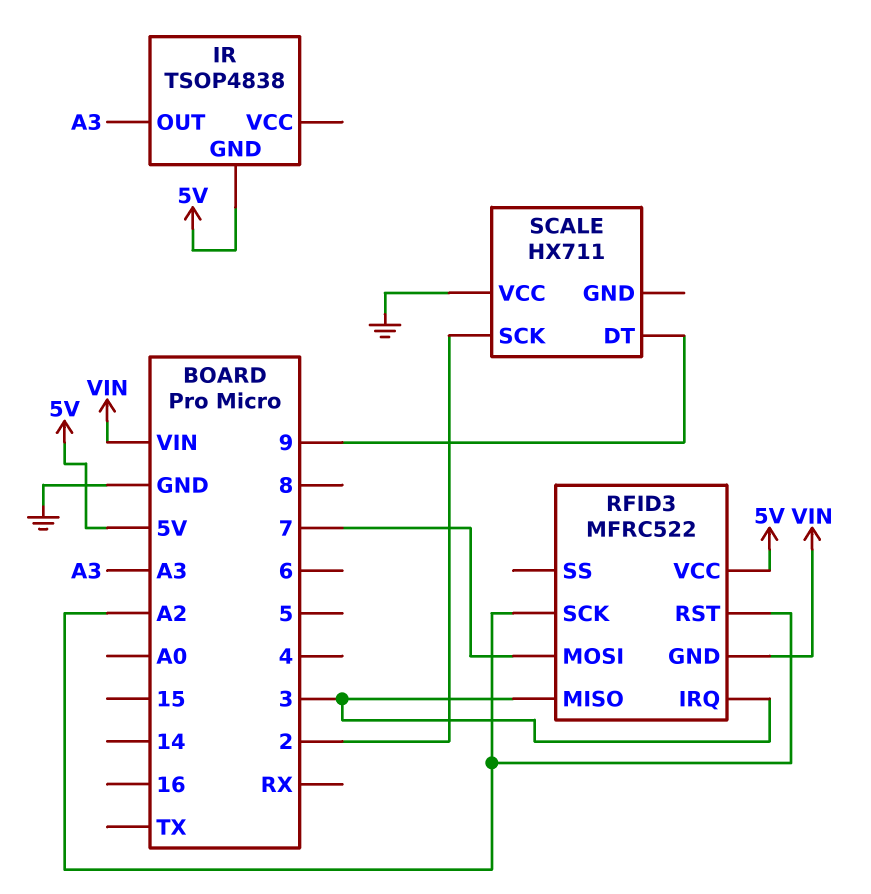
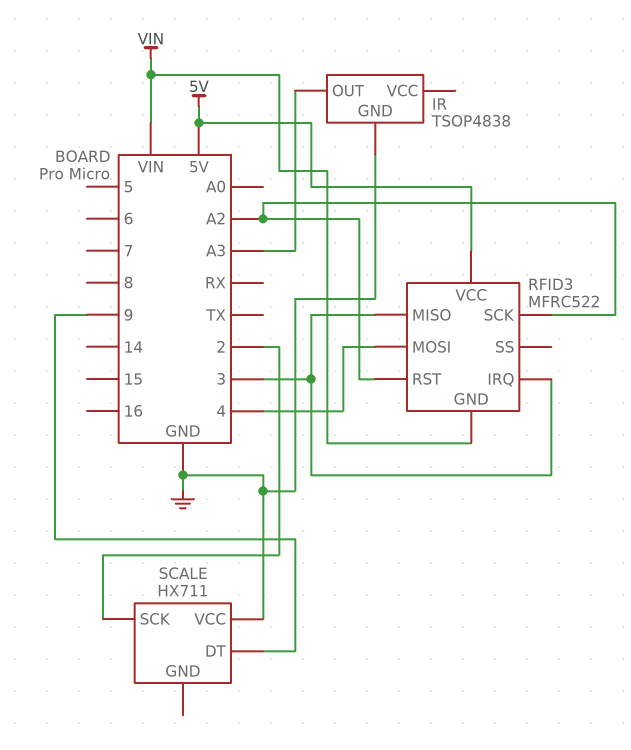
IR pin GND: 5V -> GND
RFID3 pin MOSI: 7 -> 4

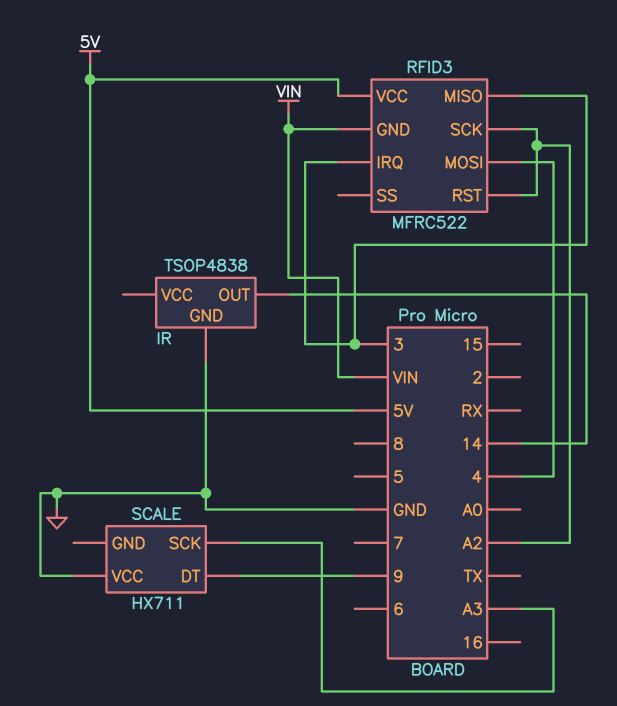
IR pin OUT: A3 -> 14
SCALE pin SCK: 2 -> A3

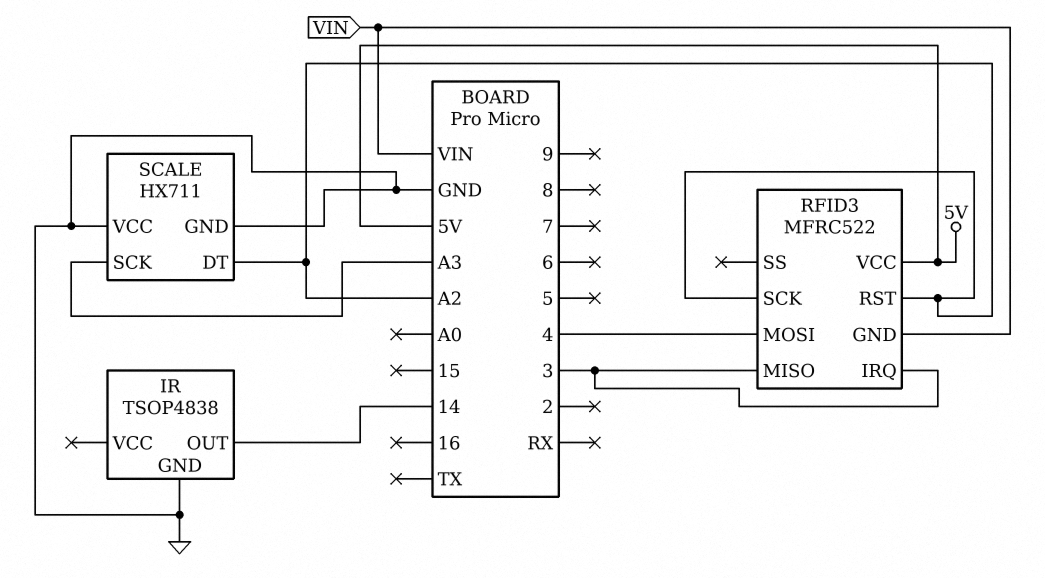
SCALE pin DT: 9 -> A2
SCALE pin GND: none -> GND

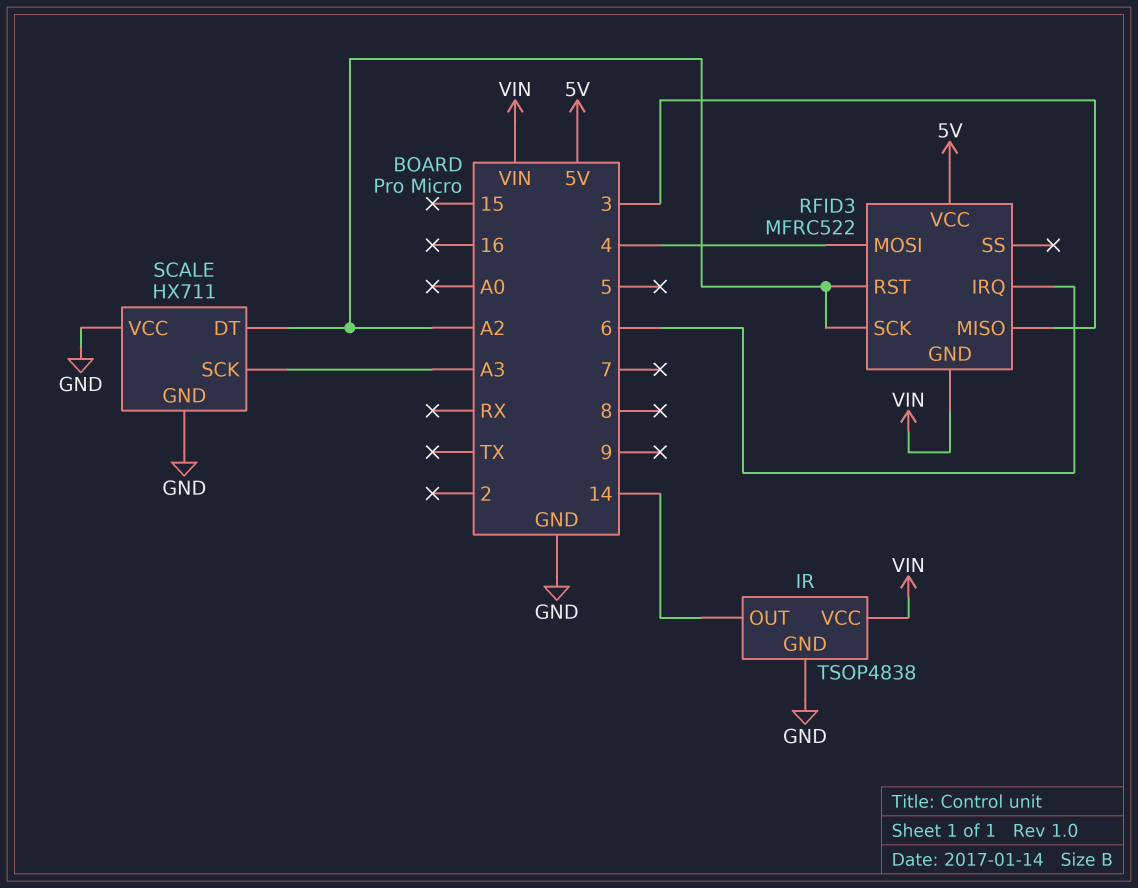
IR pin VCC: none -> VIN
RFID3 pin IRQ: 3 -> 6

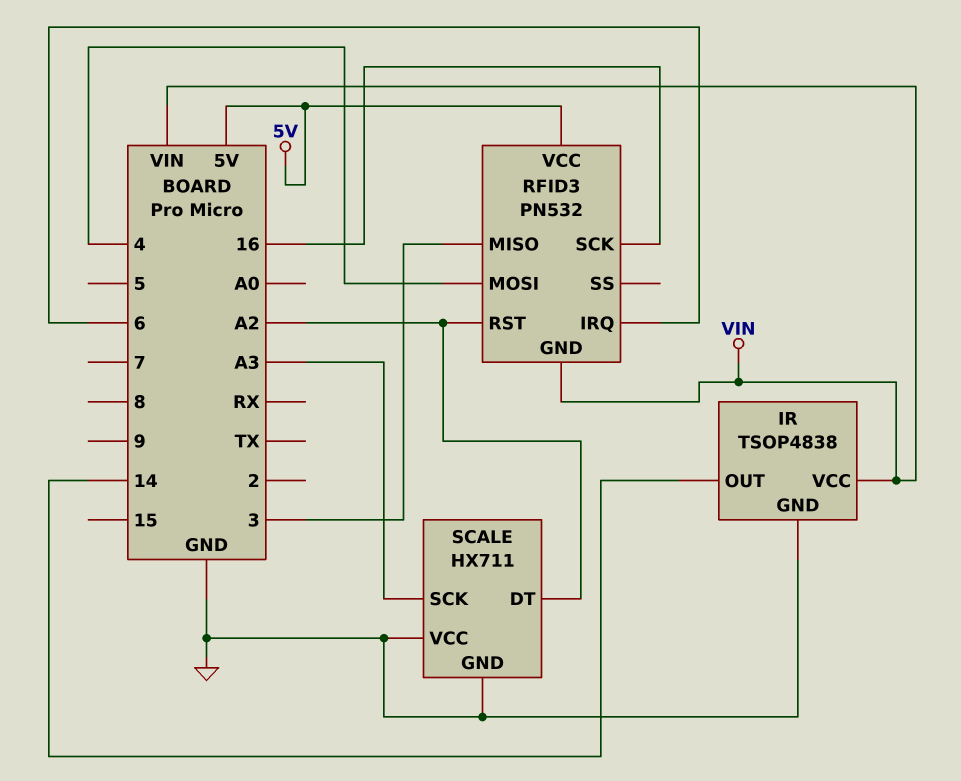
RFID3: MFRC522 -> PN532
RFID3 pin SCK: A2 -> 16

